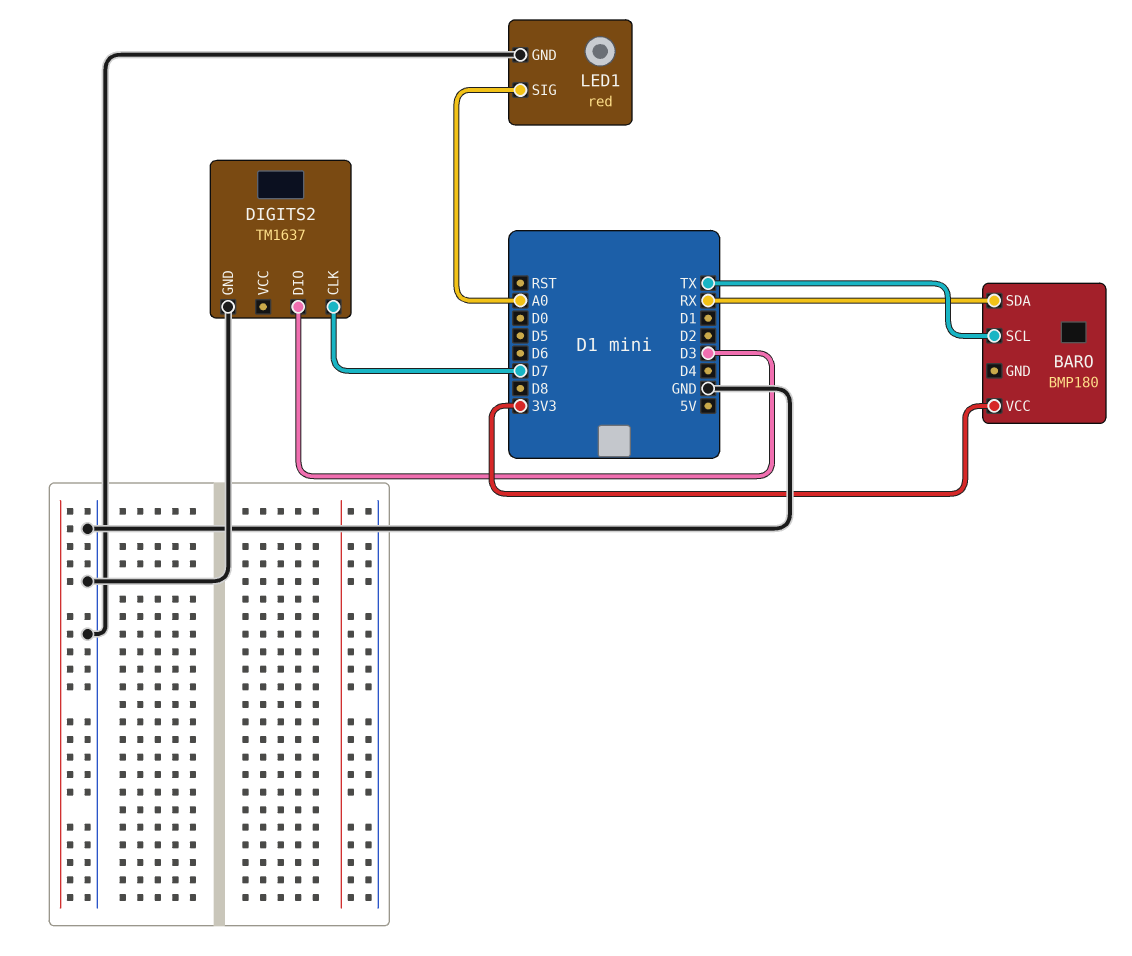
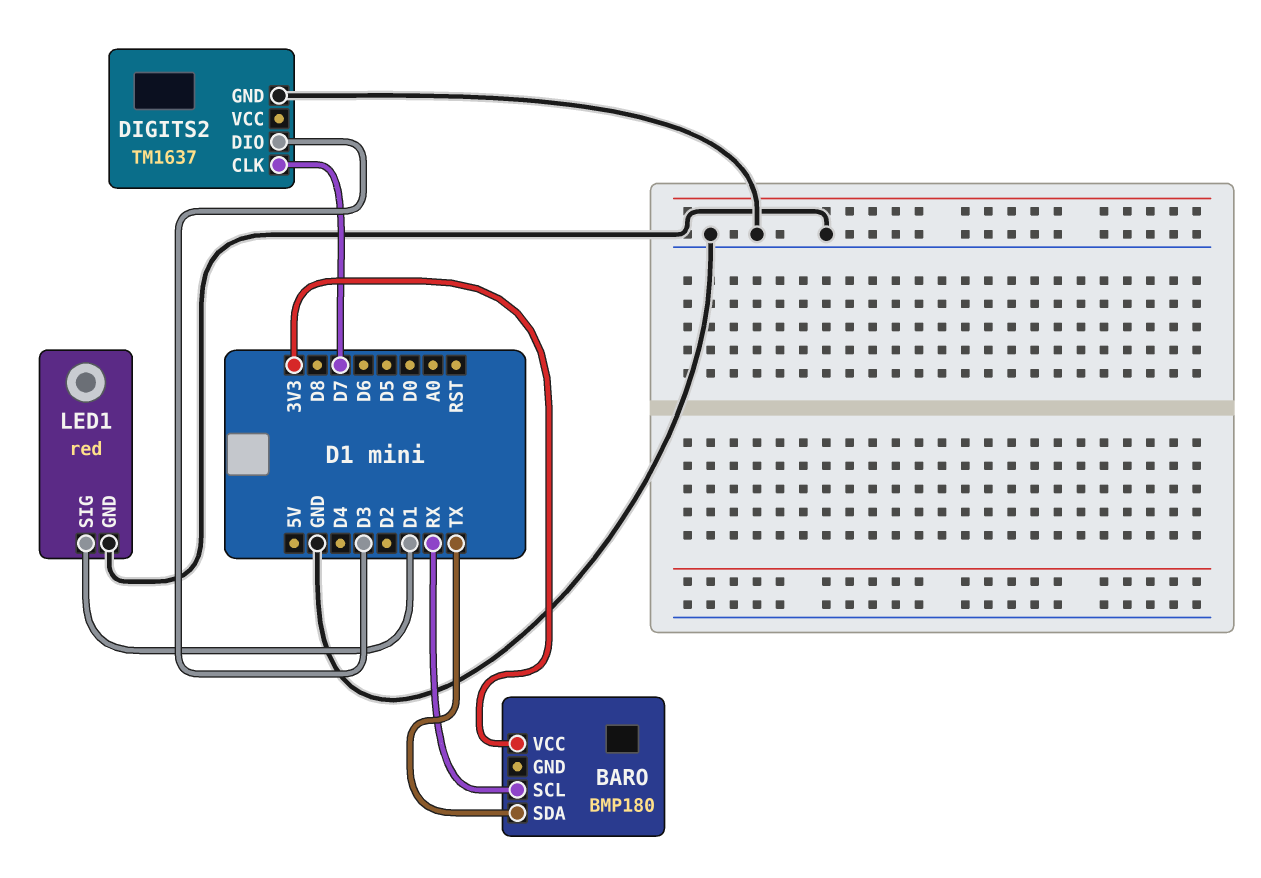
BARO pin SCL: TX -> RX
BARO pin SDA: RX -> TX
LED1 pin SIG: A0 -> D1

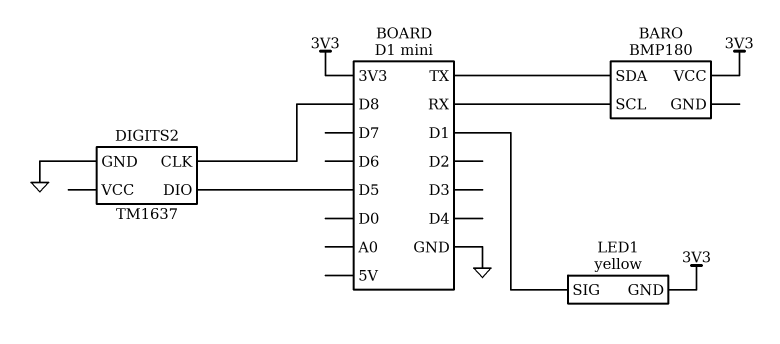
DIGITS2 pin CLK: D7 -> D8
DIGITS2 pin DIO: D3 -> D5
LED1: red -> yellow
LED1 pin GND: GND -> 3V3

